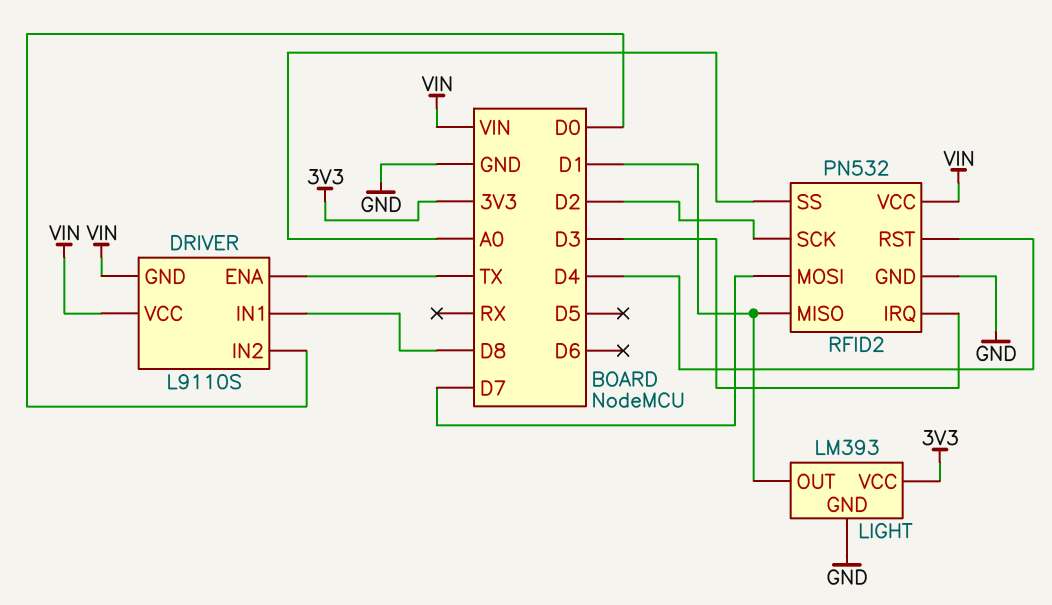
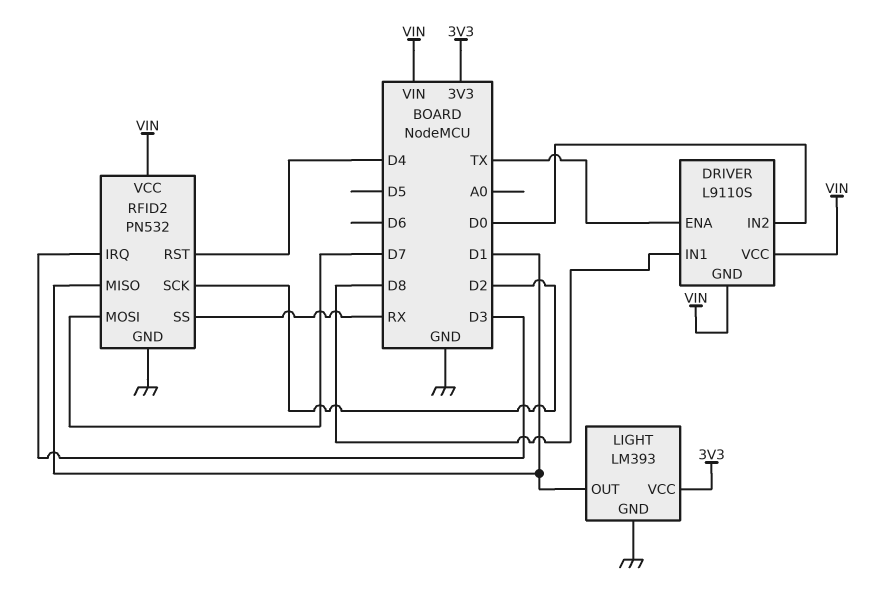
RFID2 pin SS: A0 -> RX

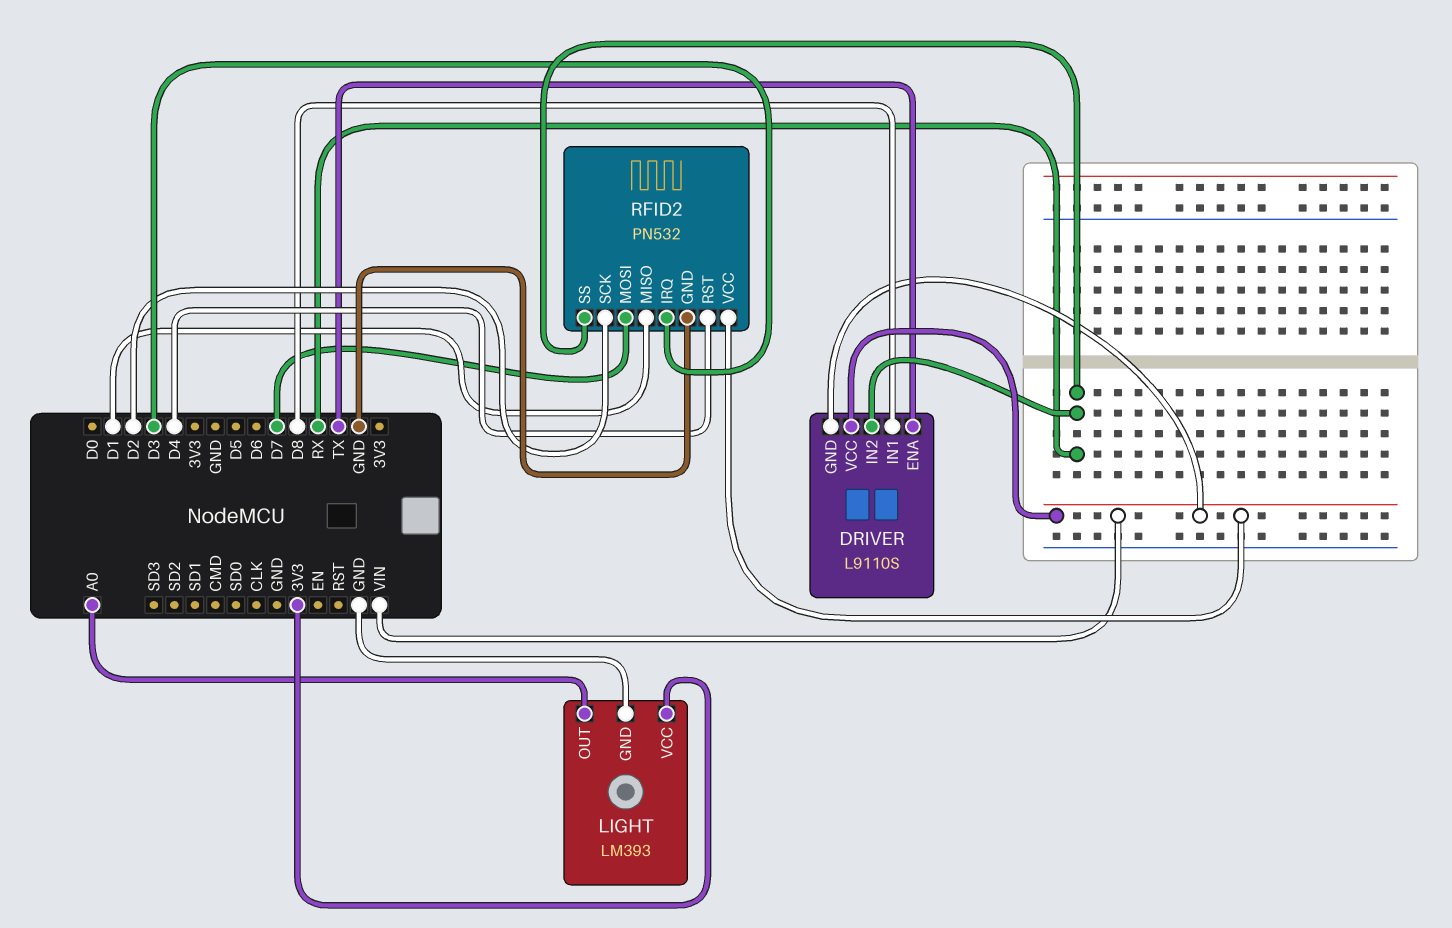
DRIVER pin IN2: D0 -> RX
LIGHT pin OUT: D1 -> A0

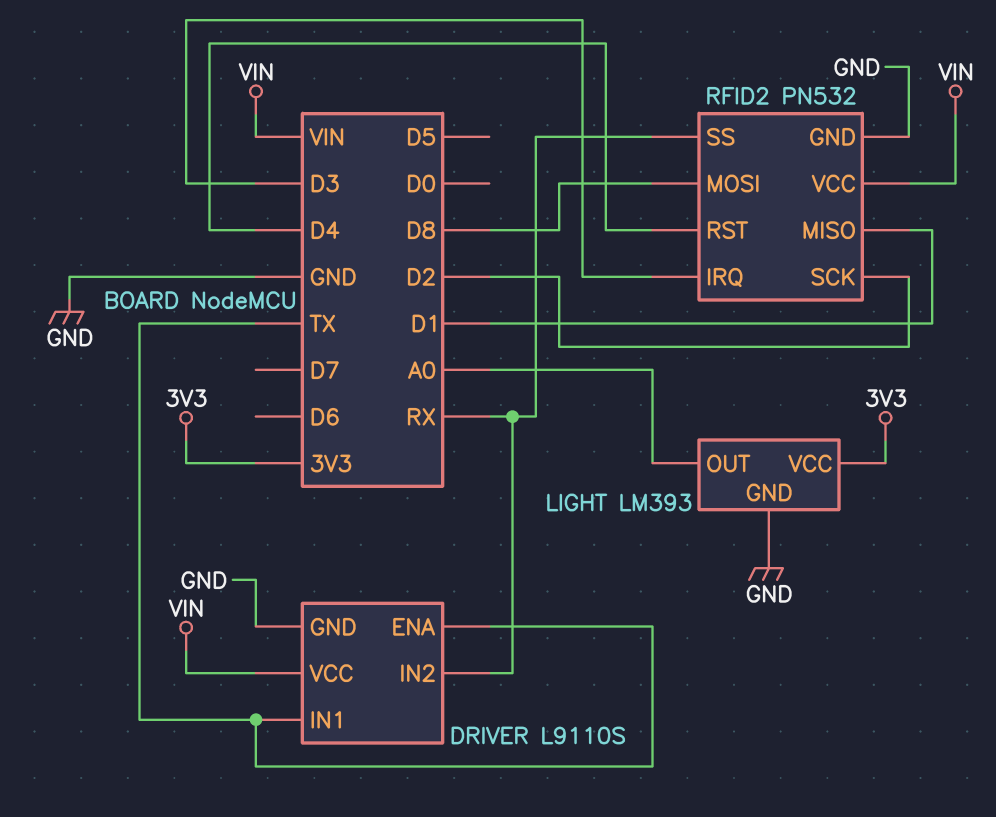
DRIVER pin GND: VIN -> GND
DRIVER pin IN1: D8 -> TX
RFID2 pin MOSI: D7 -> D8

